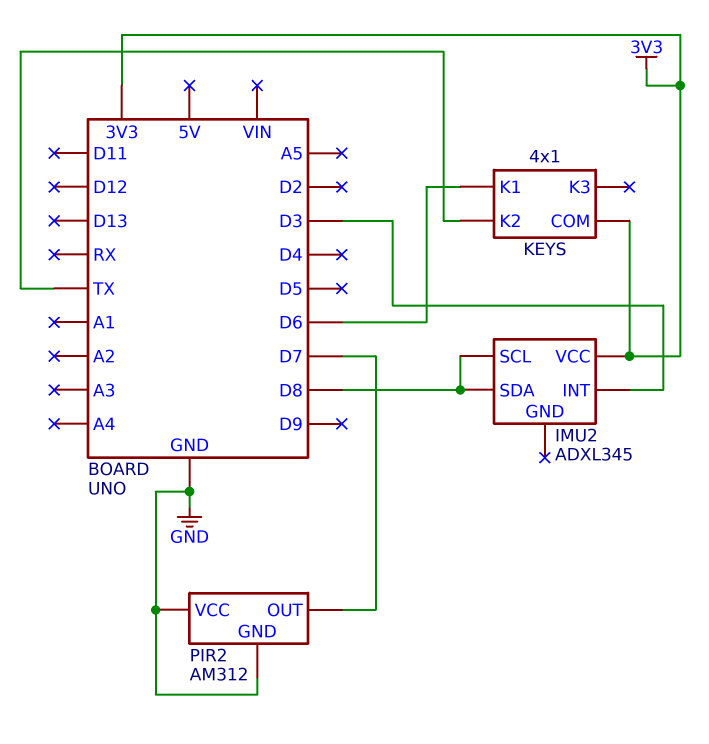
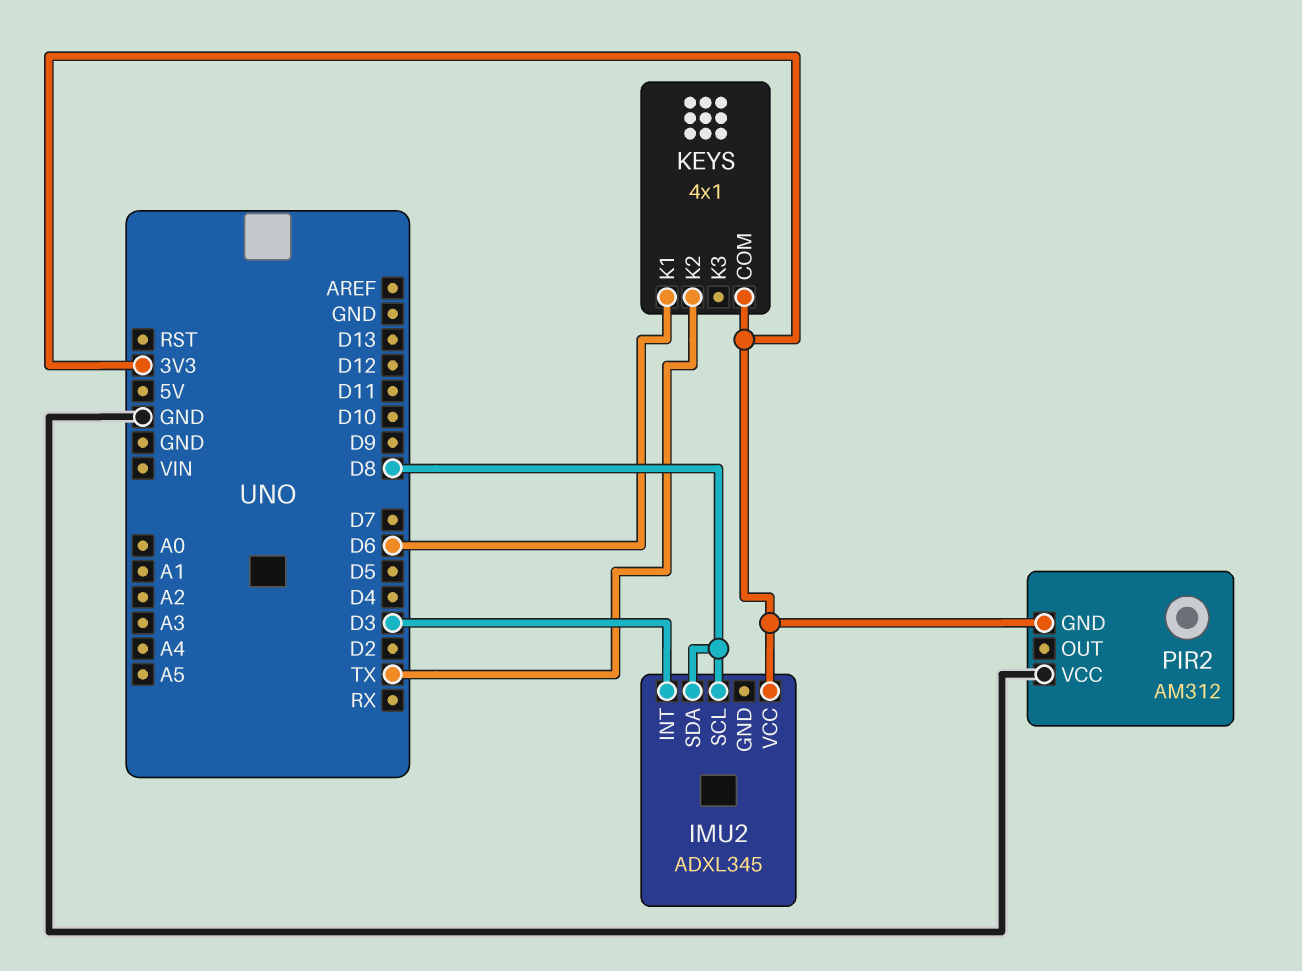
PIR2 pin GND: GND -> 3V3
PIR2 pin OUT: D7 -> none

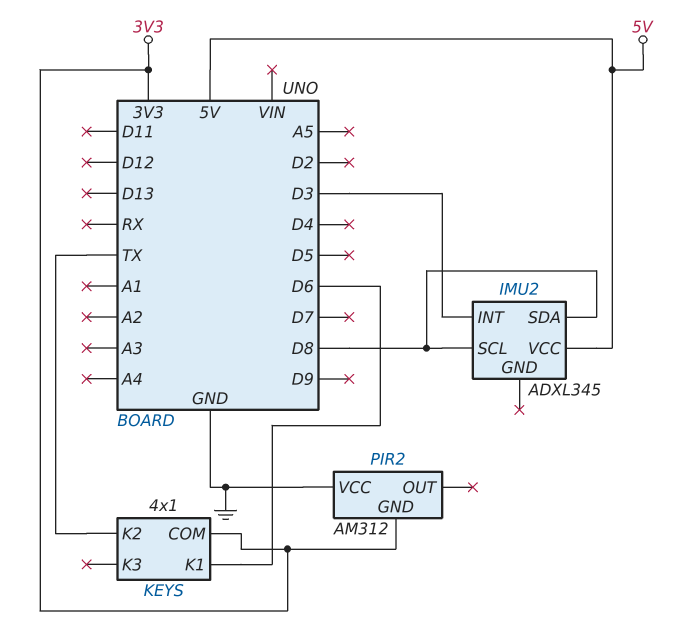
IMU2 pin VCC: 3V3 -> 5V

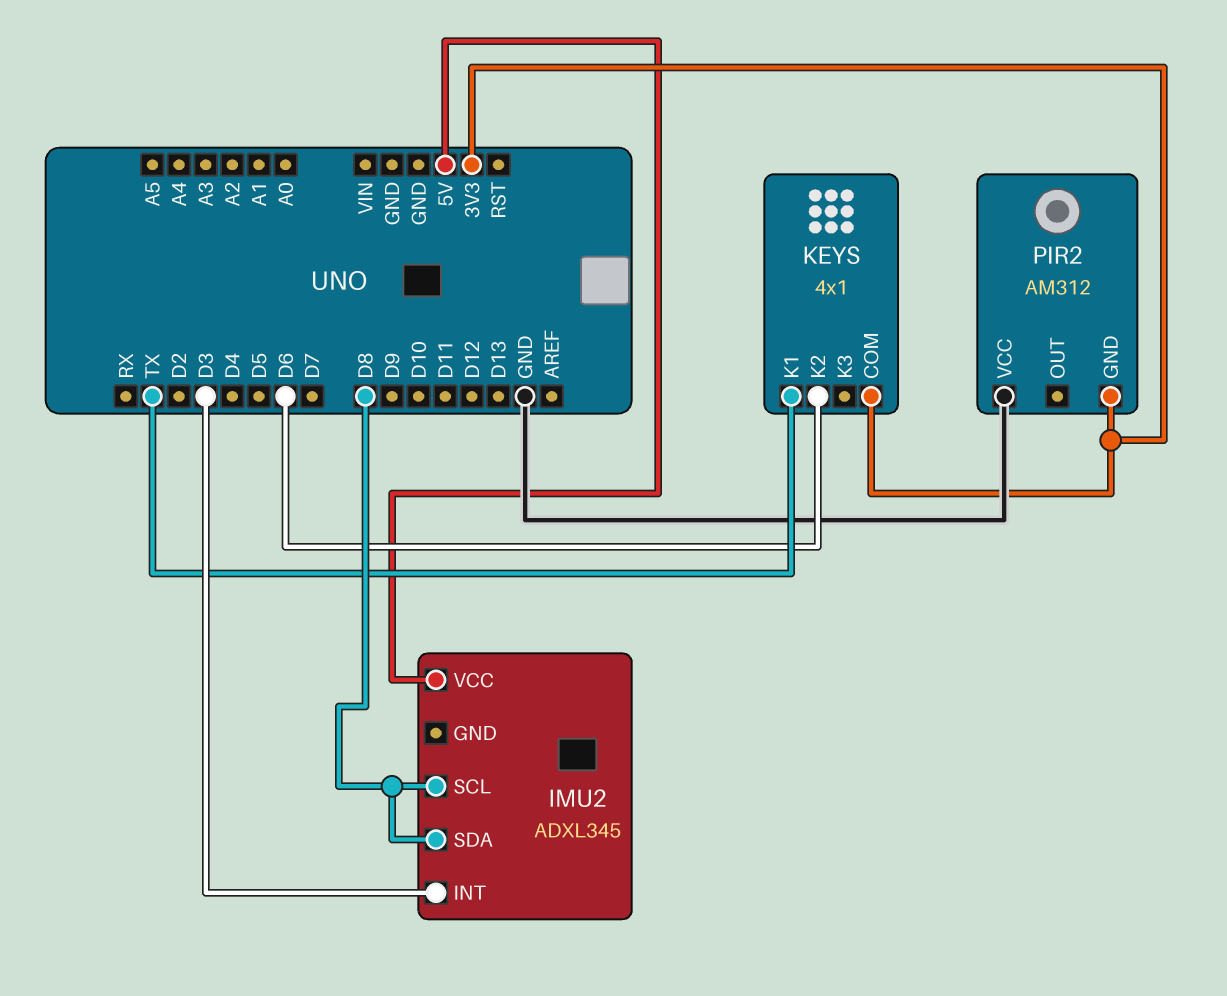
KEYS pin K1: D6 -> TX
KEYS pin K2: TX -> D6

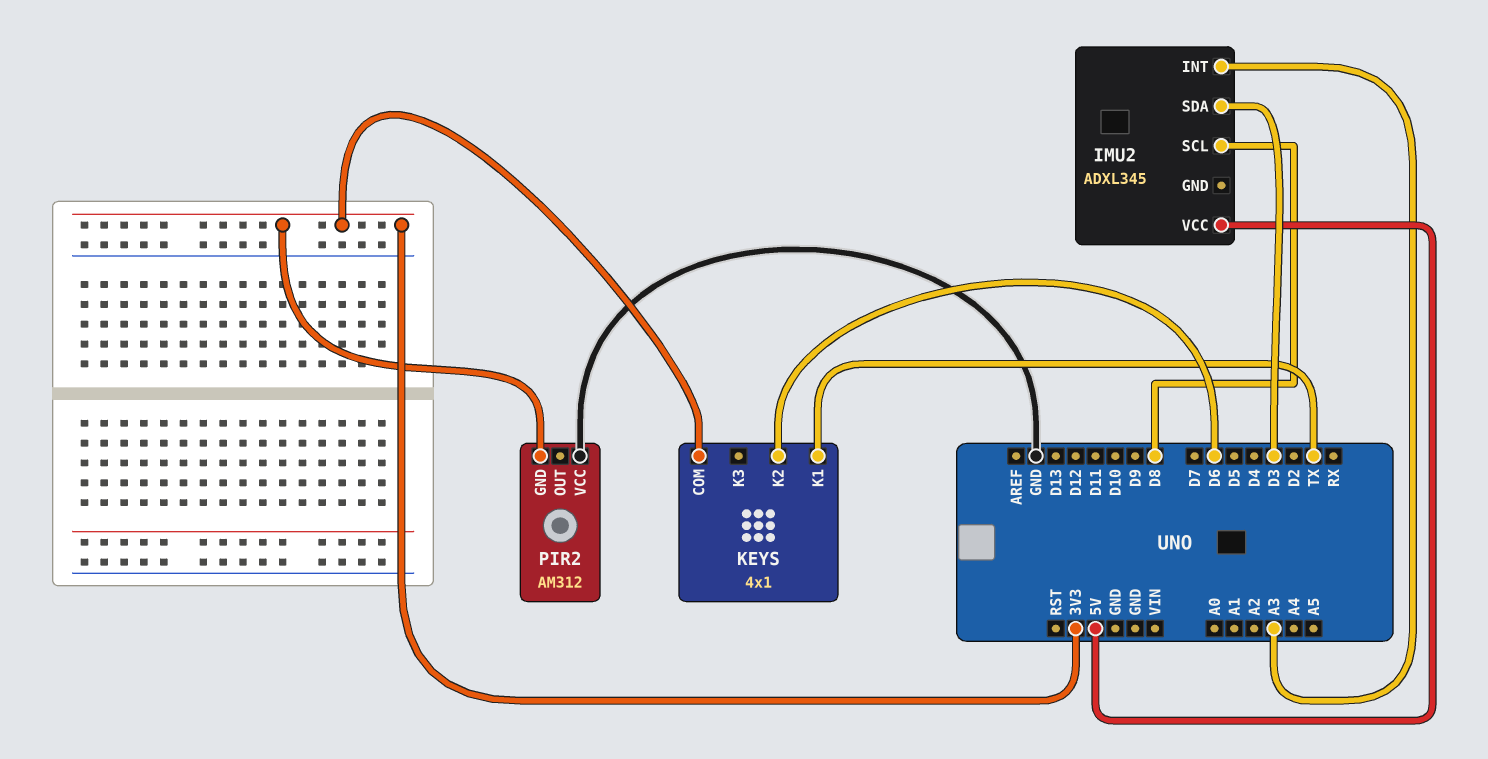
IMU2 pin INT: D3 -> A3
IMU2 pin SDA: D8 -> D3

